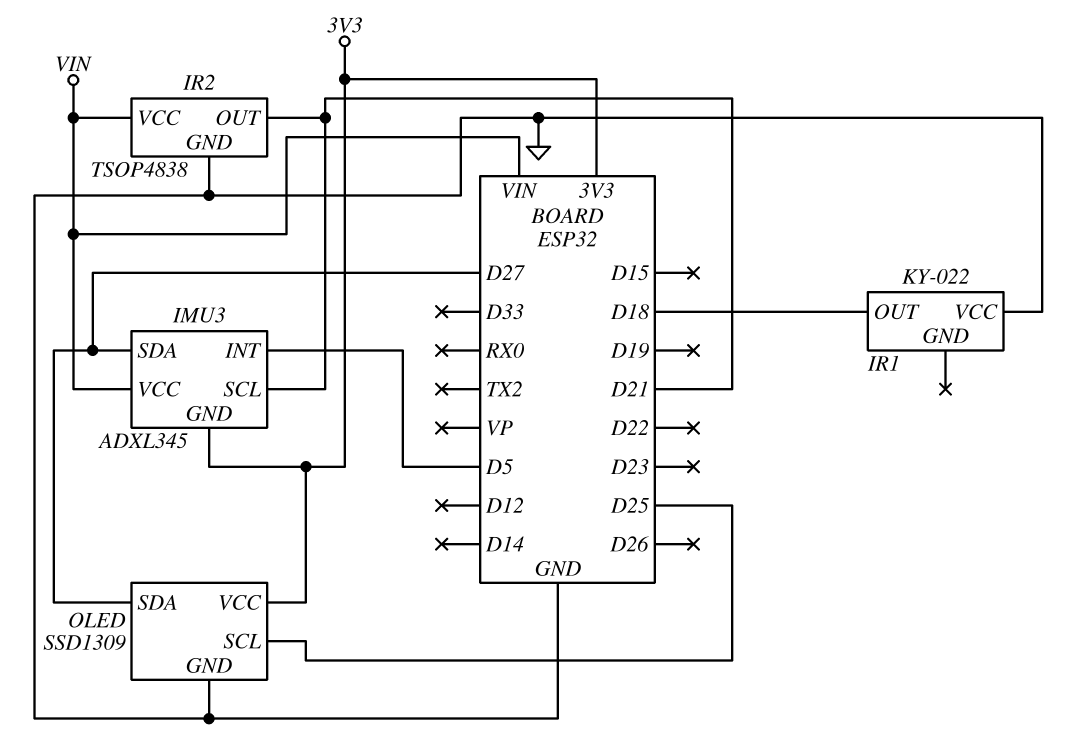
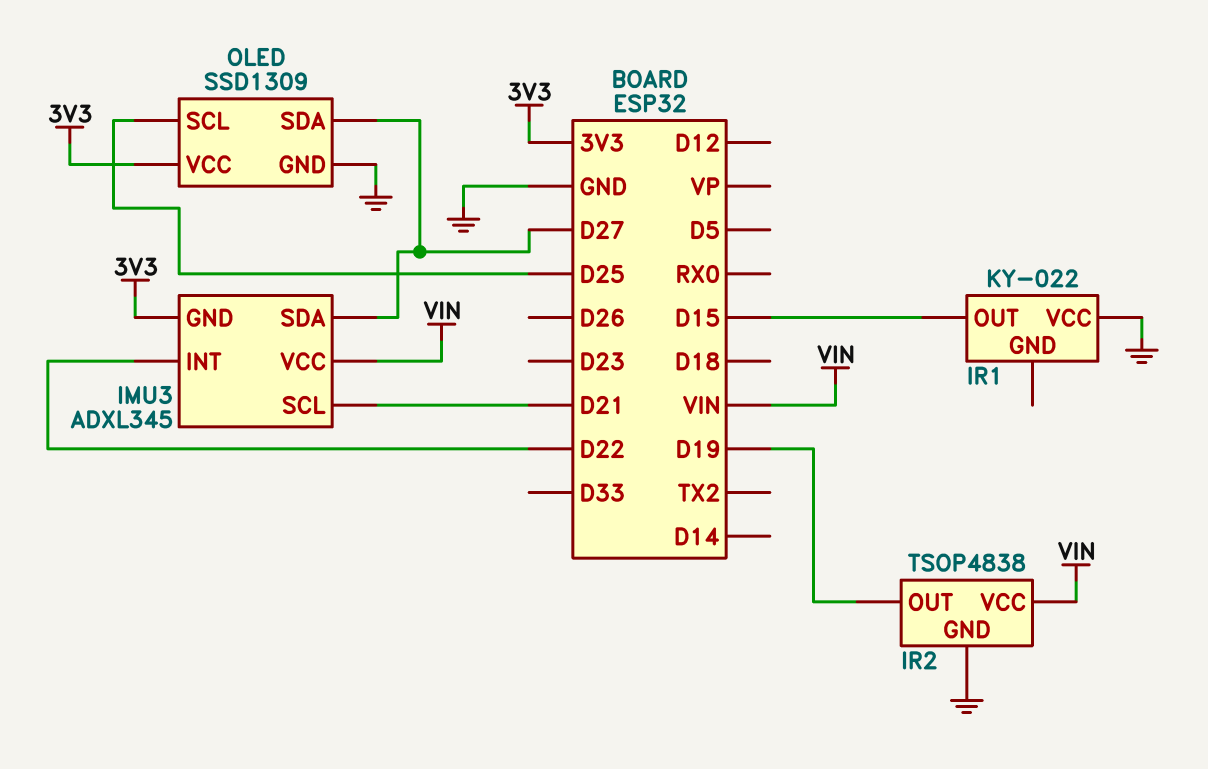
IMU3 pin INT: D5 -> D22
IR1 pin OUT: D18 -> D15
IR2 pin OUT: D21 -> D19

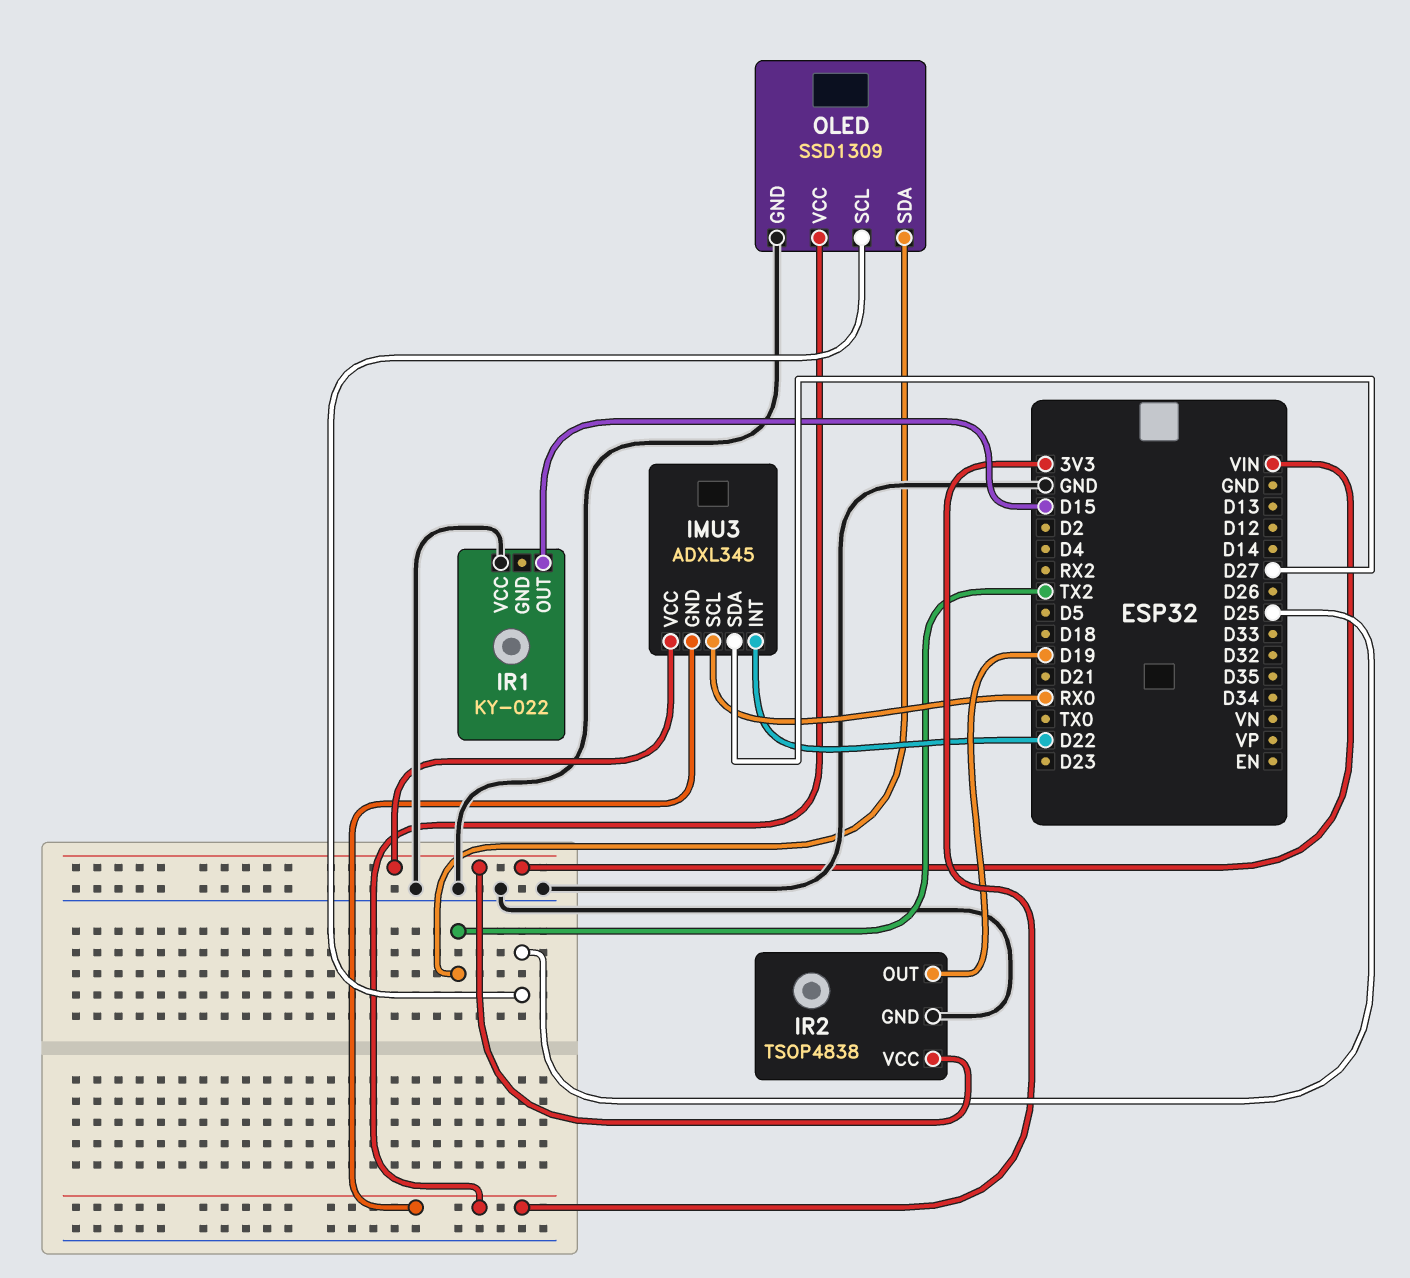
IMU3 pin SCL: D21 -> RX0
OLED pin SDA: D27 -> TX2

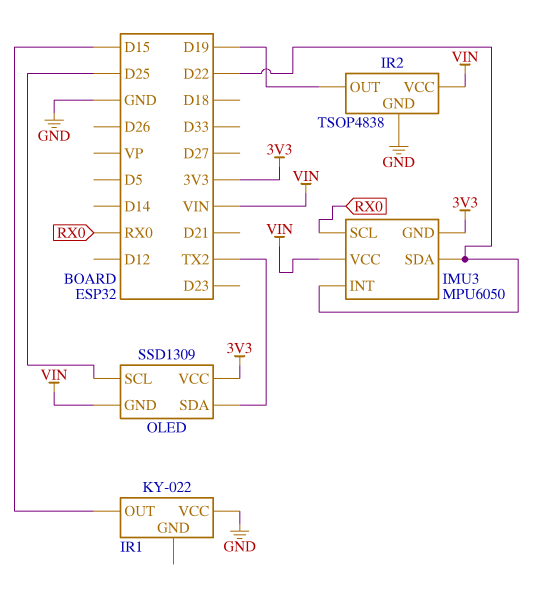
IMU3: ADXL345 -> MPU6050
IMU3 pin SDA: D27 -> D22
OLED pin GND: GND -> VIN

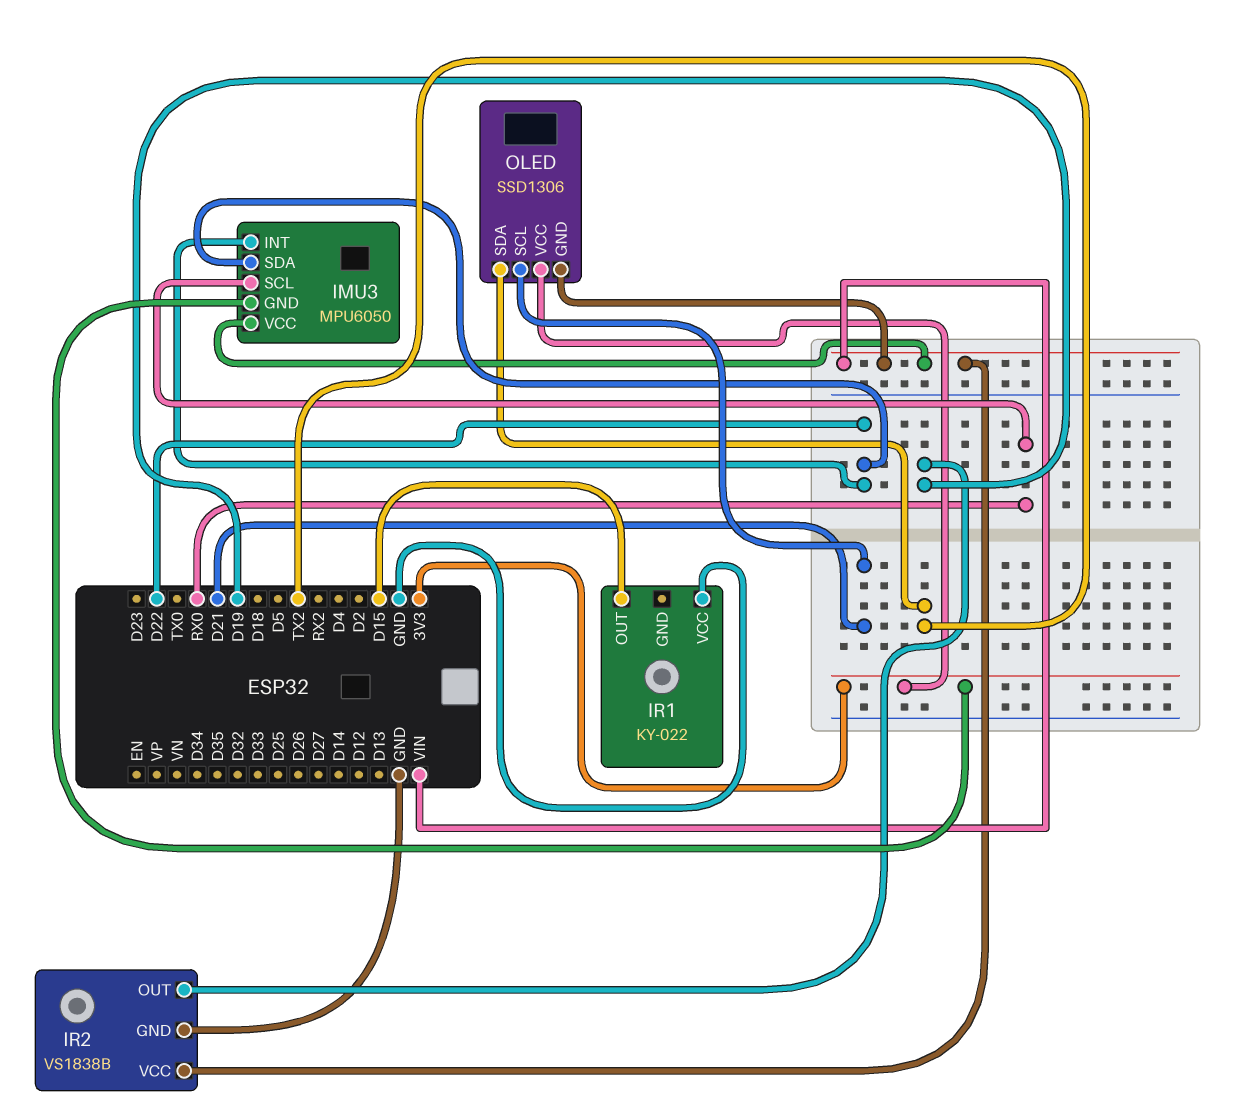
IR2: TSOP4838 -> VS1838B
OLED: SSD1309 -> SSD1306
OLED pin SCL: D25 -> D21

